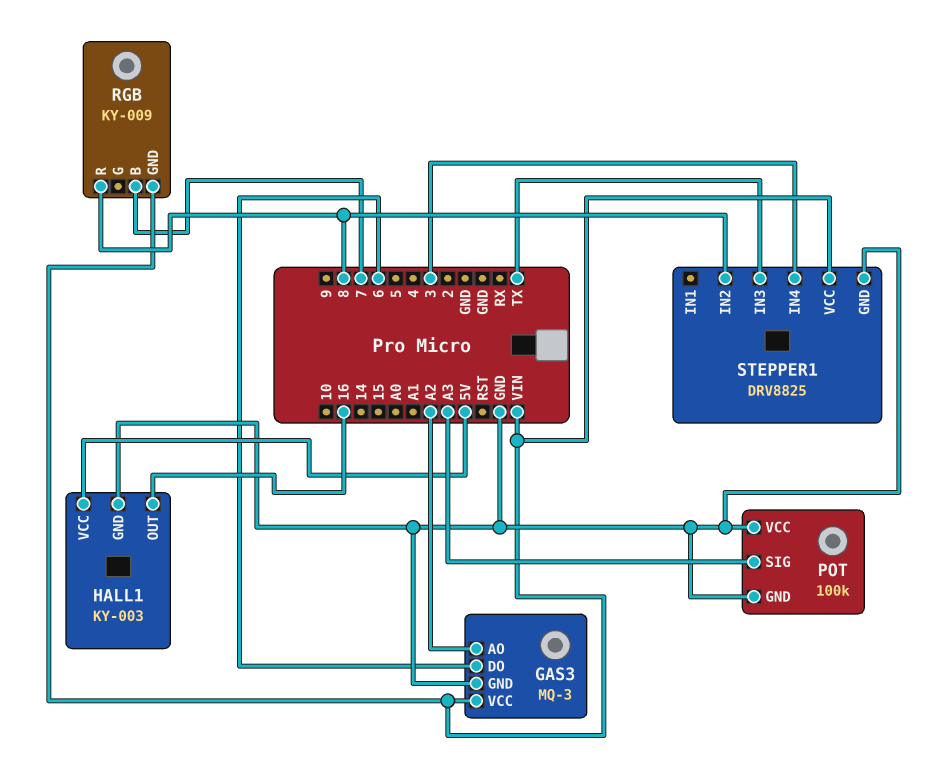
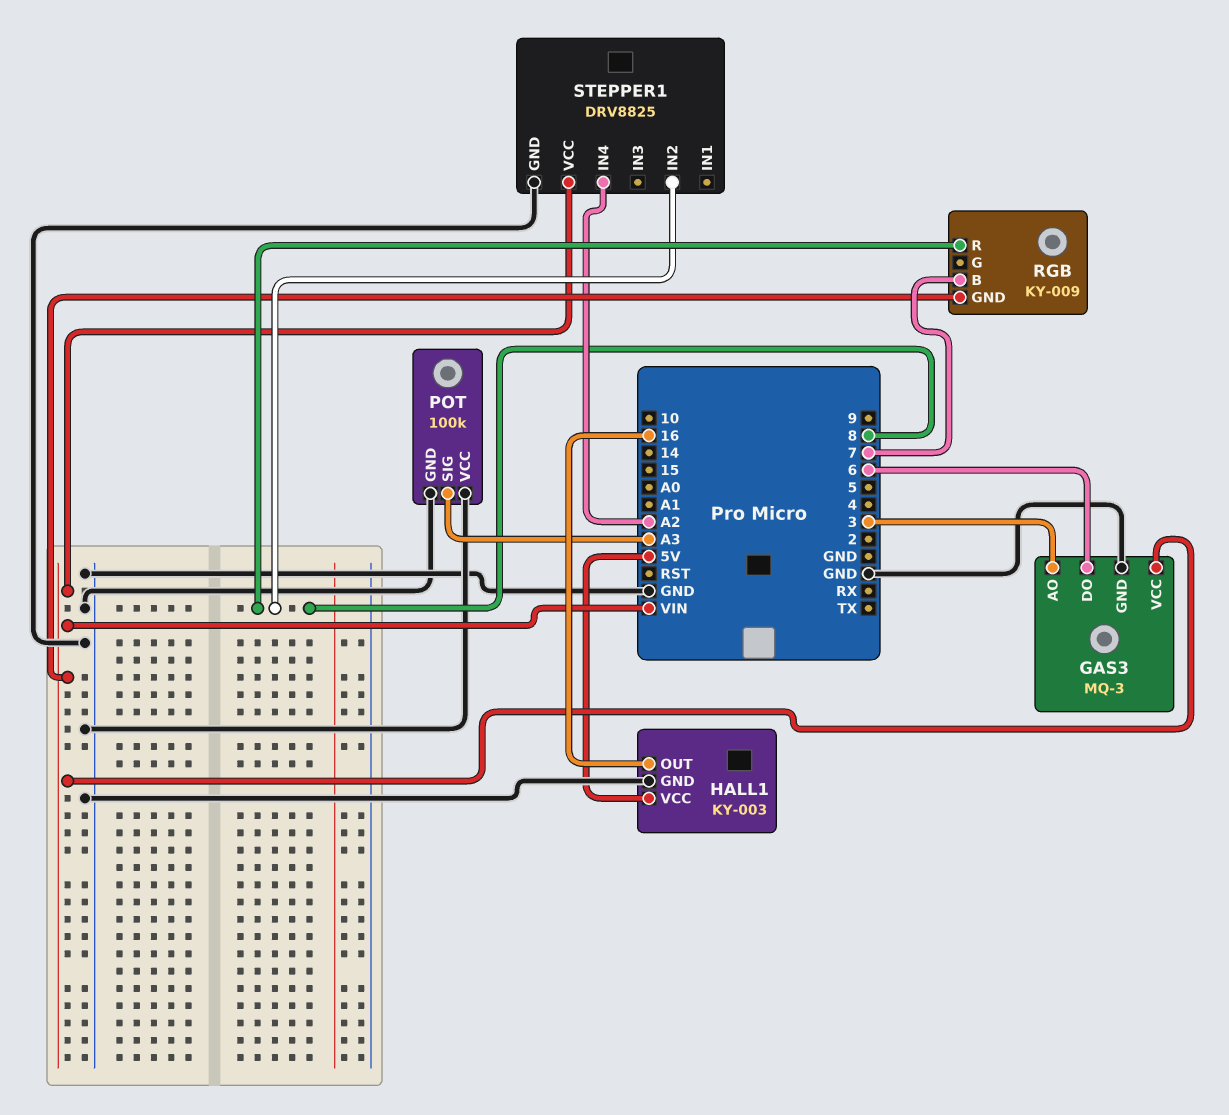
GAS3 pin AO: A2 -> 3
STEPPER1 pin IN3: TX -> none
STEPPER1 pin IN4: 3 -> A2

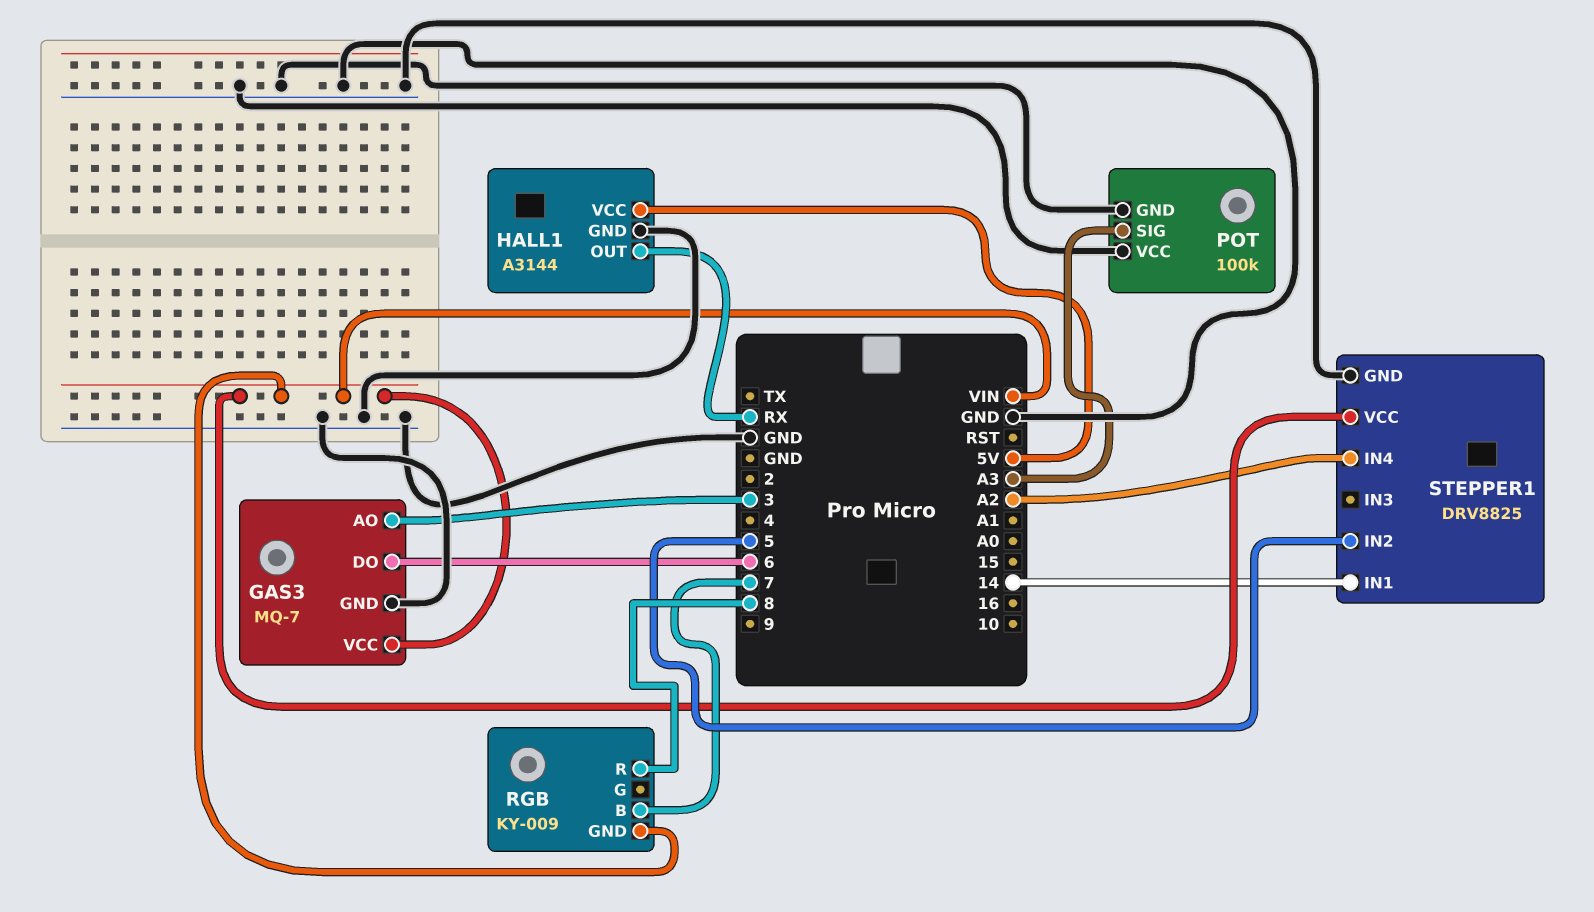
GAS3: MQ-3 -> MQ-7
HALL1: KY-003 -> A3144
HALL1 pin OUT: 16 -> RX
STEPPER1 pin IN1: none -> 14
STEPPER1 pin IN2: 8 -> 5

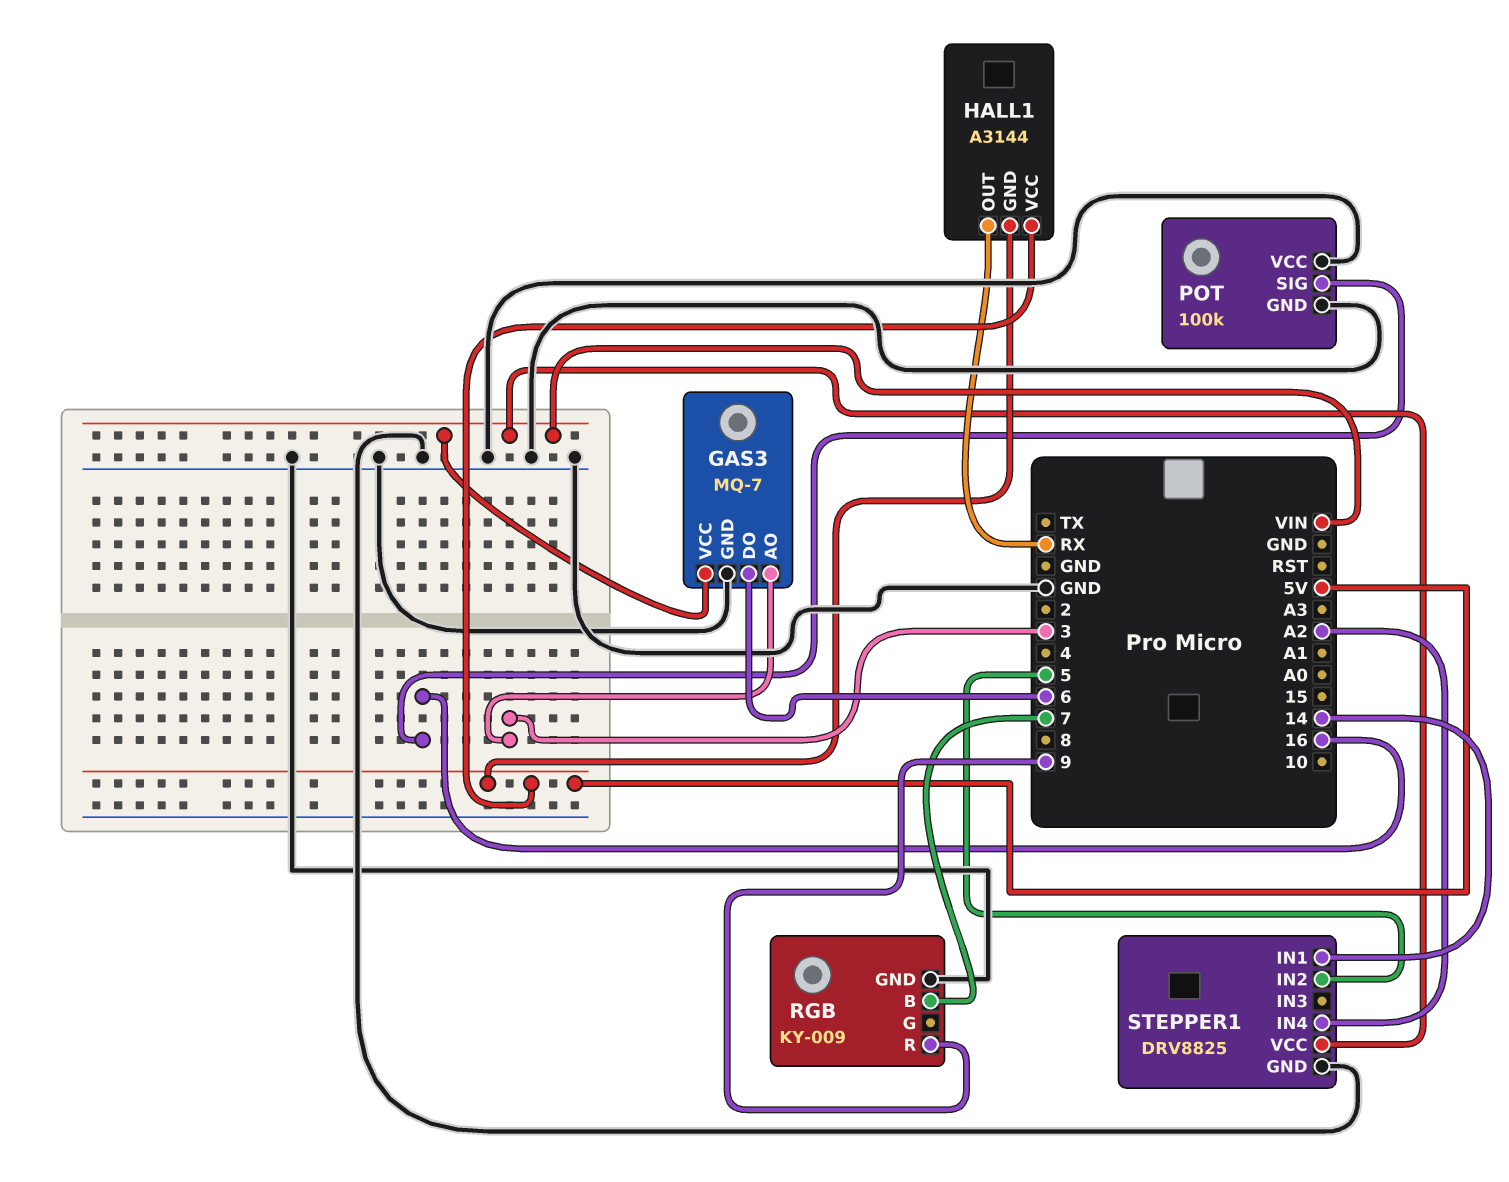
HALL1 pin GND: GND -> 5V
POT pin SIG: A3 -> 16
RGB pin GND: VIN -> GND
RGB pin R: 8 -> 9

